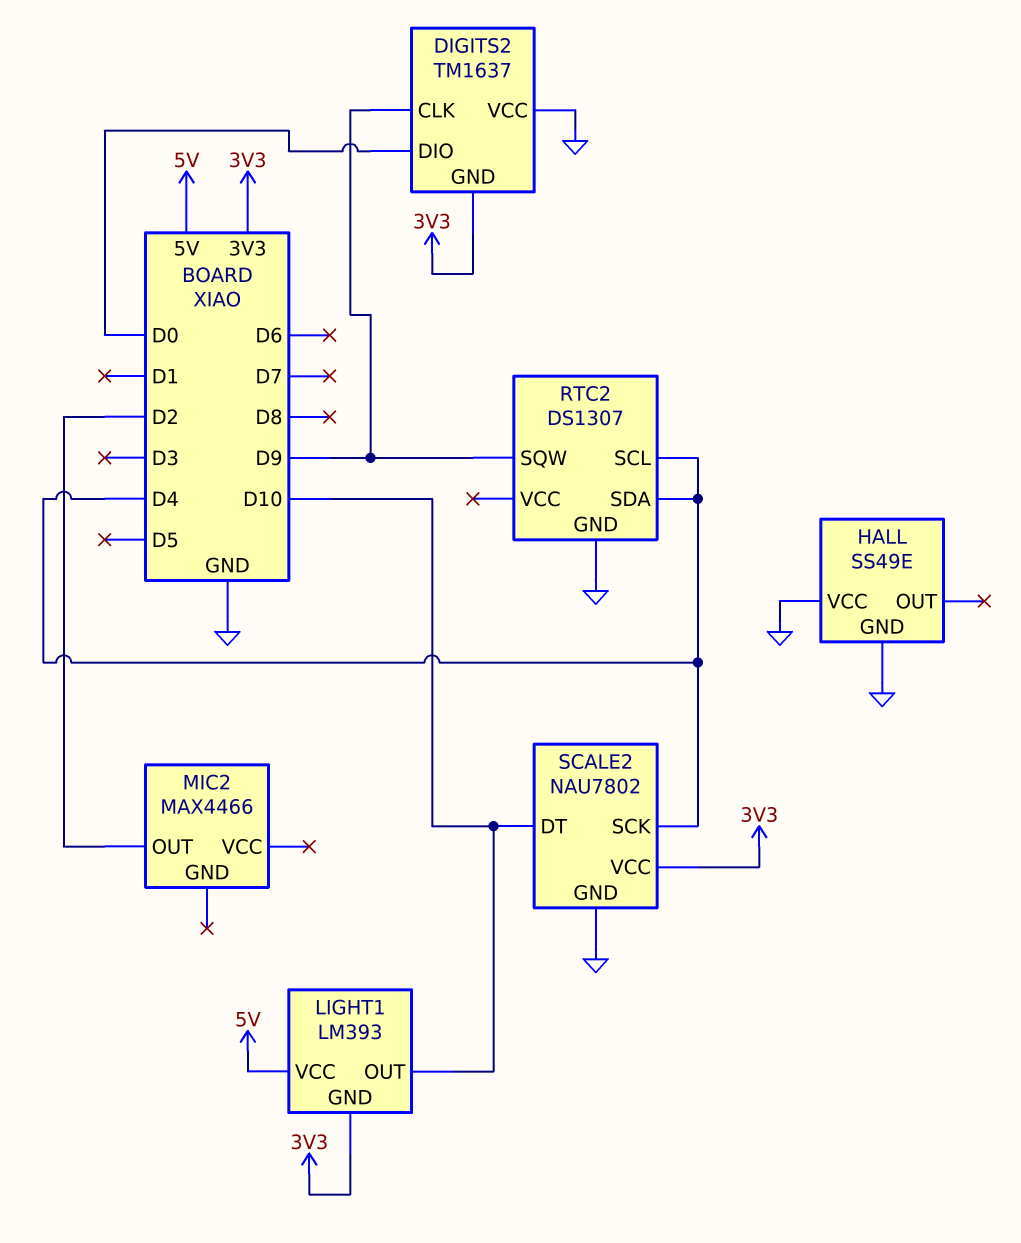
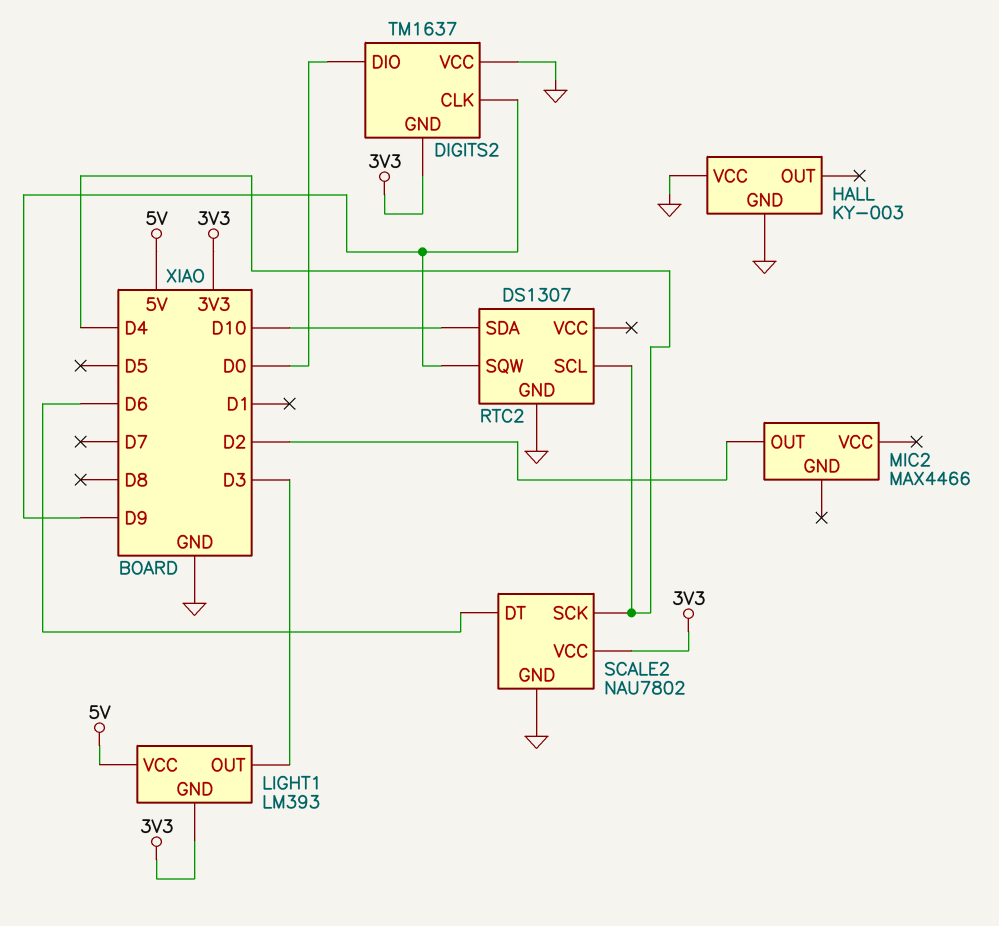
HALL: SS49E -> KY-003
LIGHT1 pin OUT: D10 -> D3
RTC2 pin SDA: D4 -> D10
SCALE2 pin DT: D10 -> D6

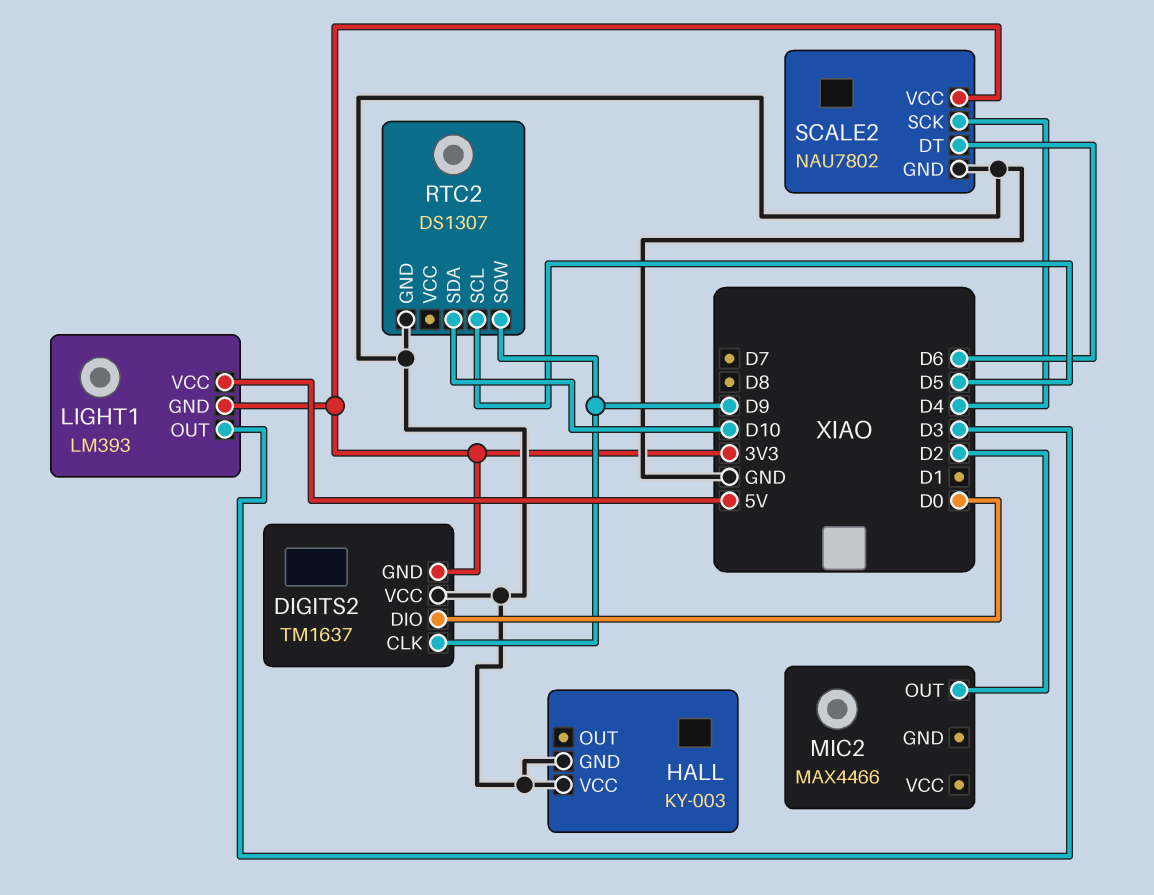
RTC2 pin SCL: D4 -> D5

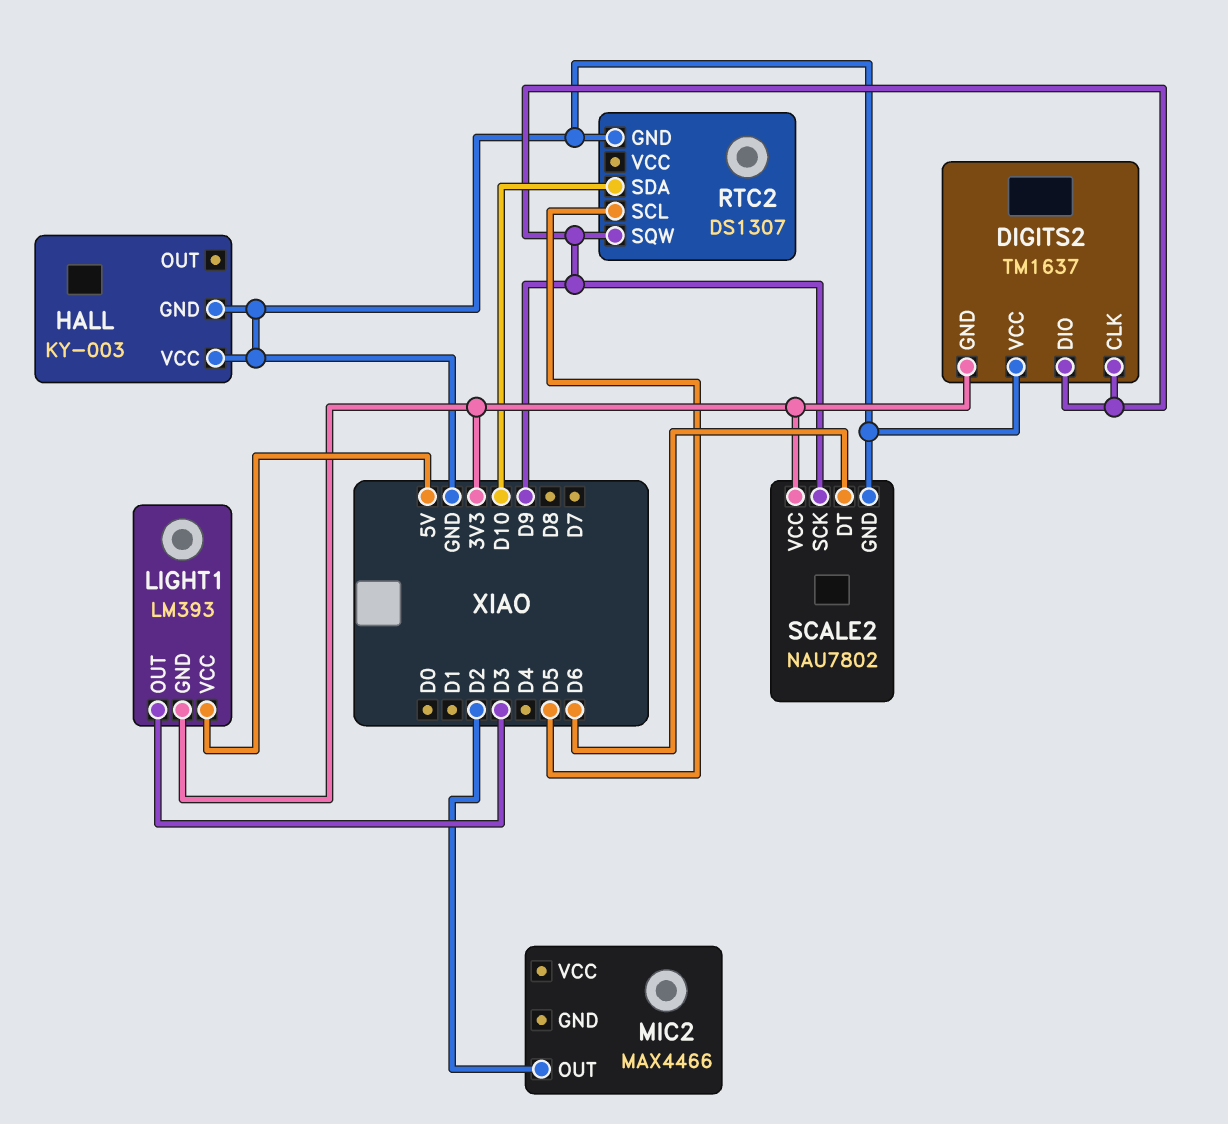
DIGITS2 pin DIO: D0 -> D9
SCALE2 pin SCK: D4 -> D9

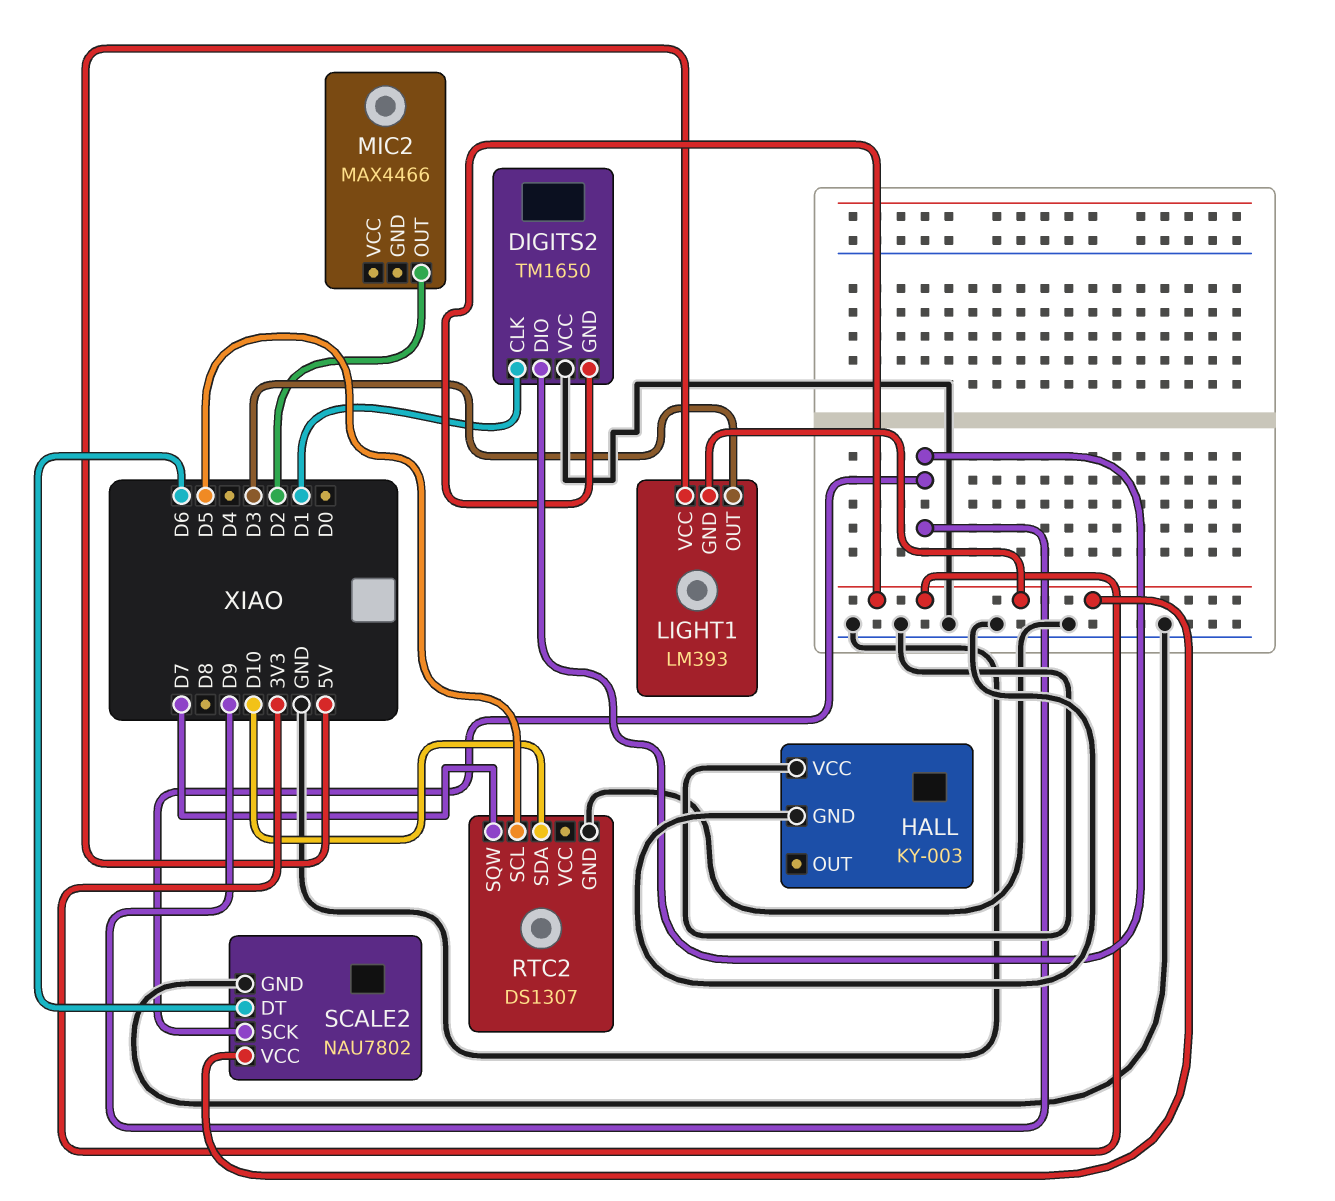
DIGITS2: TM1637 -> TM1650
DIGITS2 pin CLK: D9 -> D1
RTC2 pin SQW: D9 -> D7

